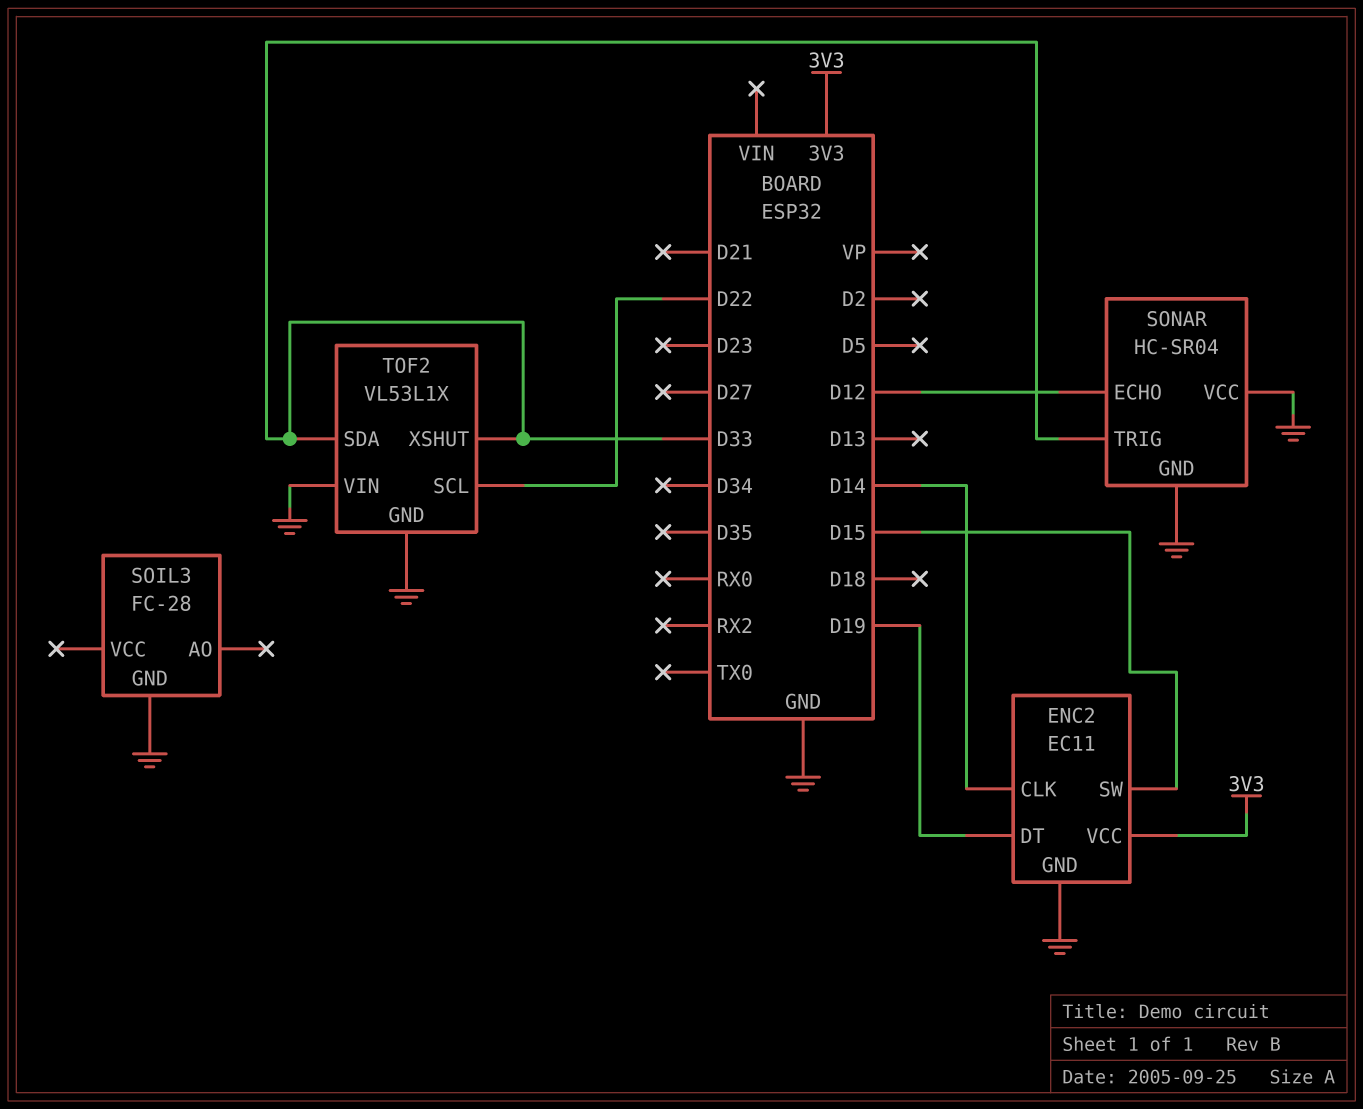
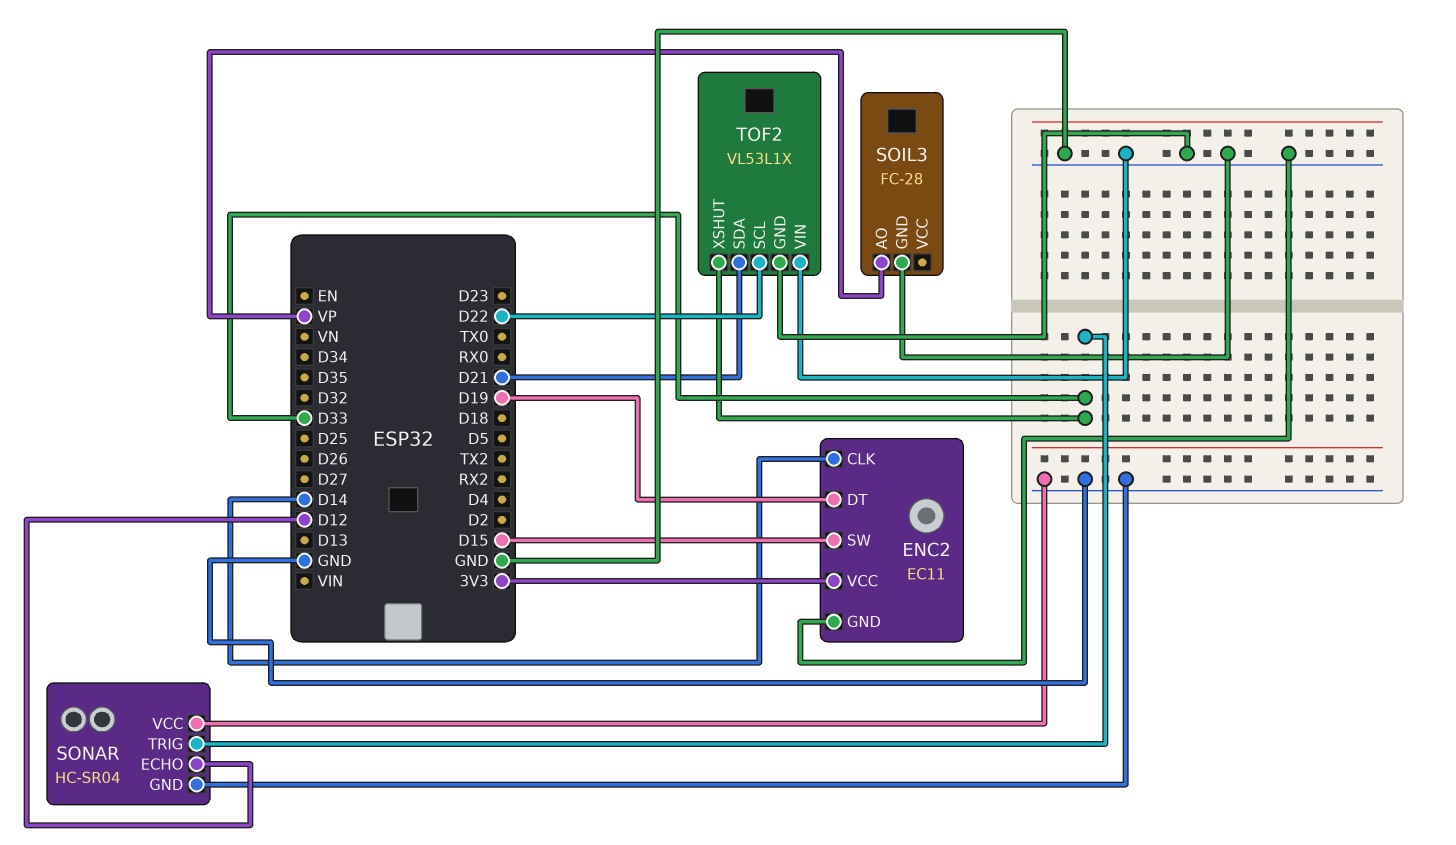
SOIL3 pin AO: none -> VP
TOF2 pin SDA: D33 -> D21

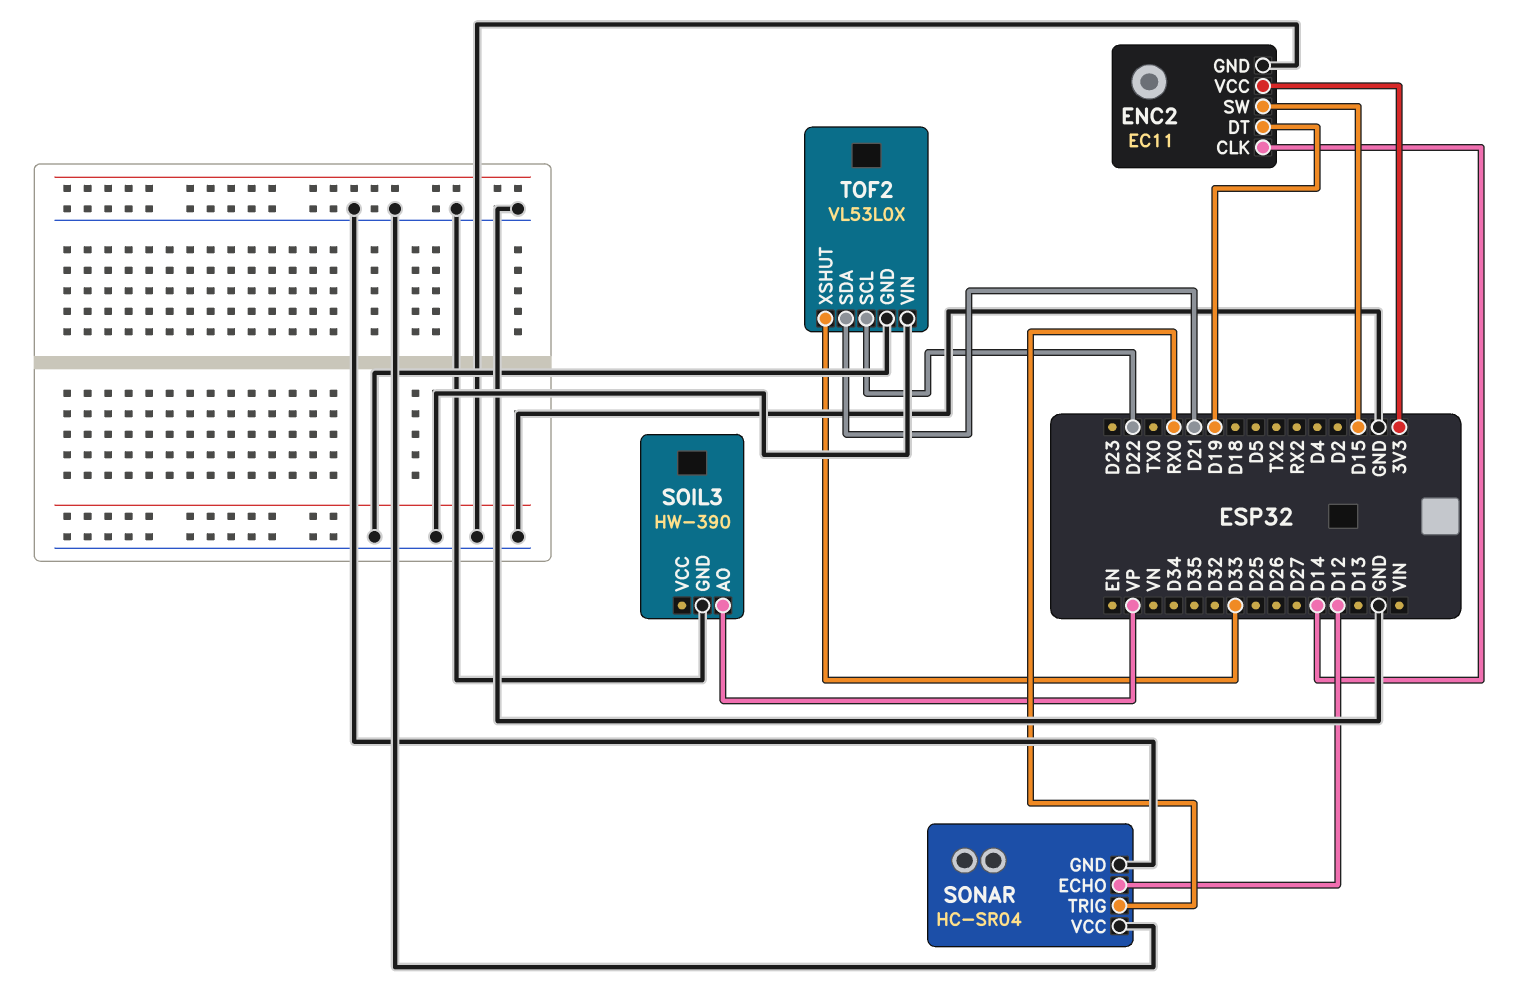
SOIL3: FC-28 -> HW-390
SONAR pin TRIG: D33 -> RX0
TOF2: VL53L1X -> VL53L0X

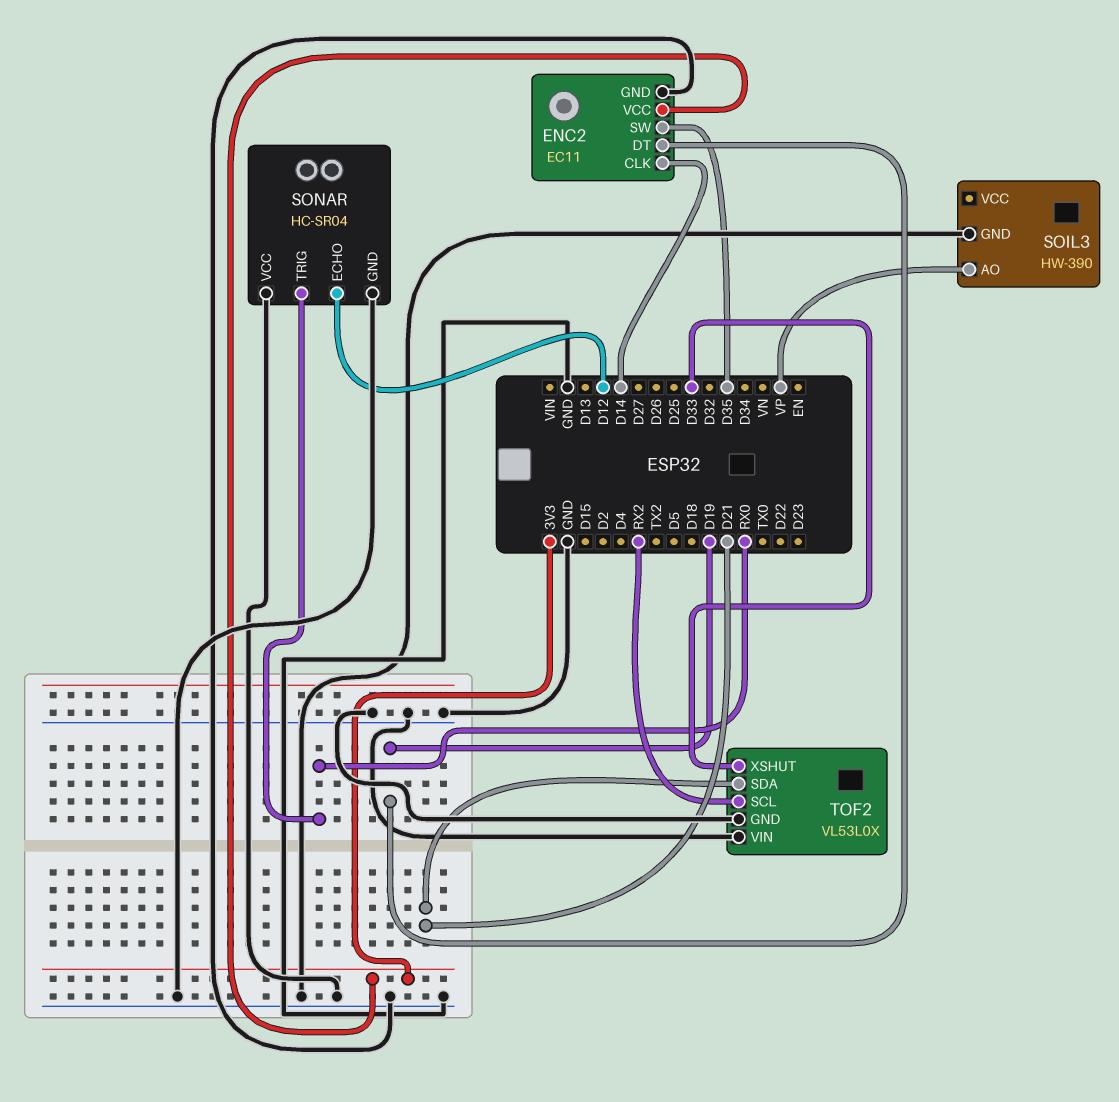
ENC2 pin SW: D15 -> D35
TOF2 pin SCL: D22 -> RX2

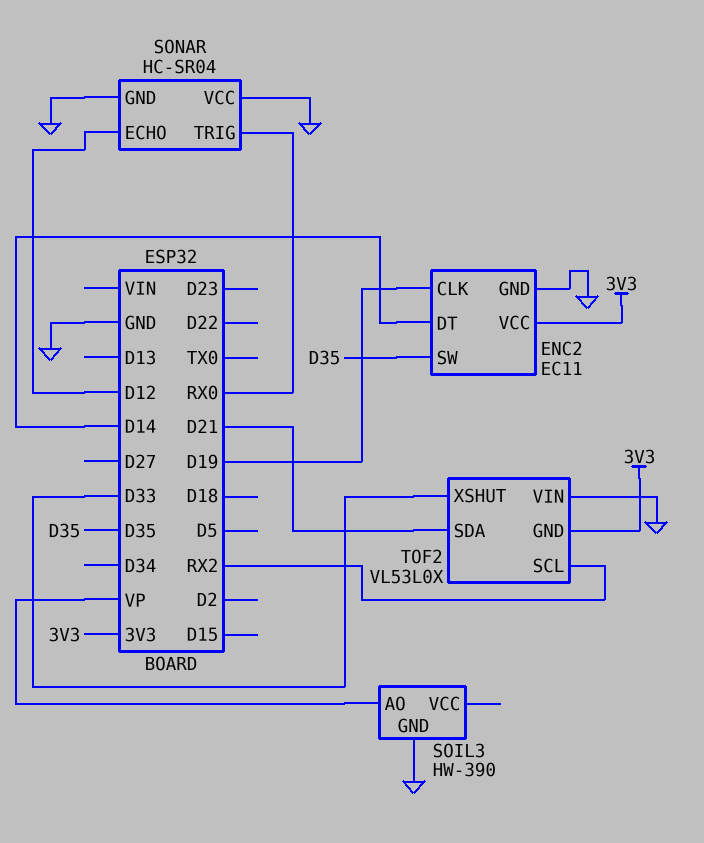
ENC2 pin CLK: D14 -> D19
ENC2 pin DT: D19 -> D14
TOF2 pin GND: GND -> 3V3

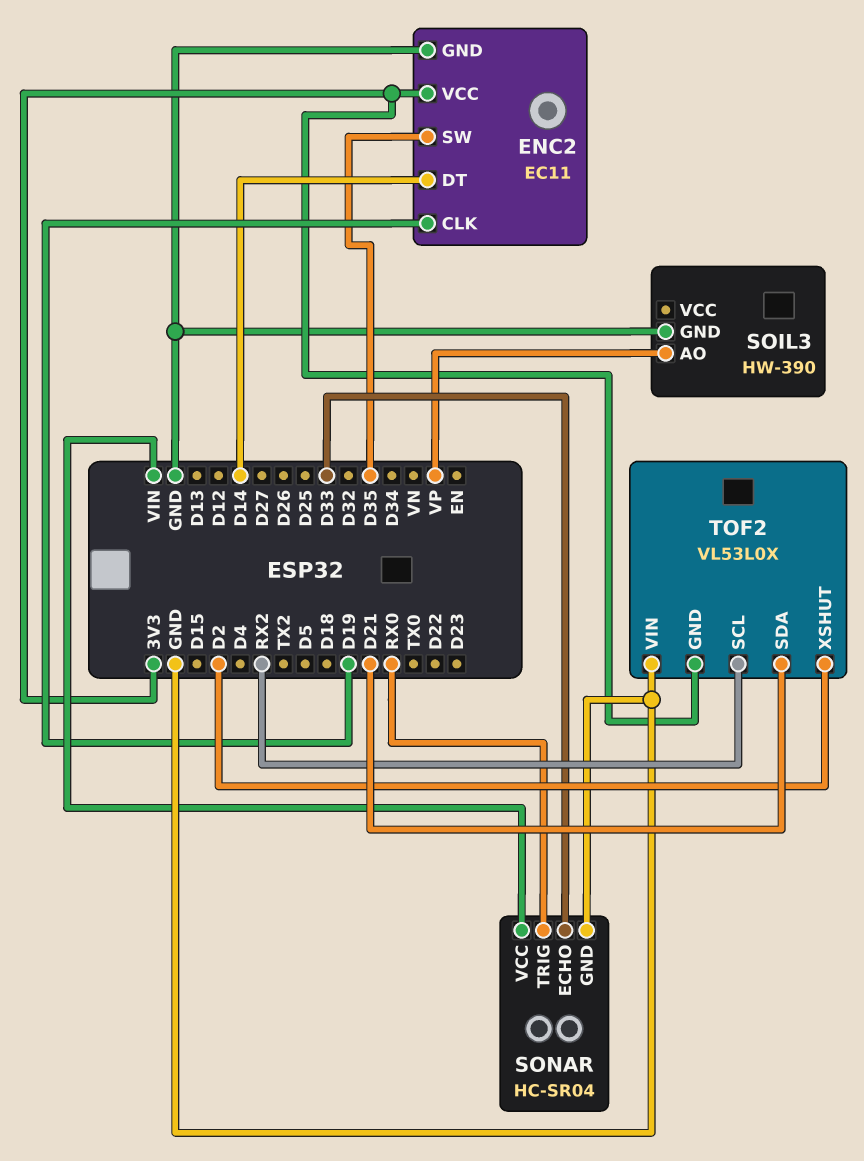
SONAR pin ECHO: D12 -> D33
SONAR pin VCC: GND -> VIN
TOF2 pin XSHUT: D33 -> D2

